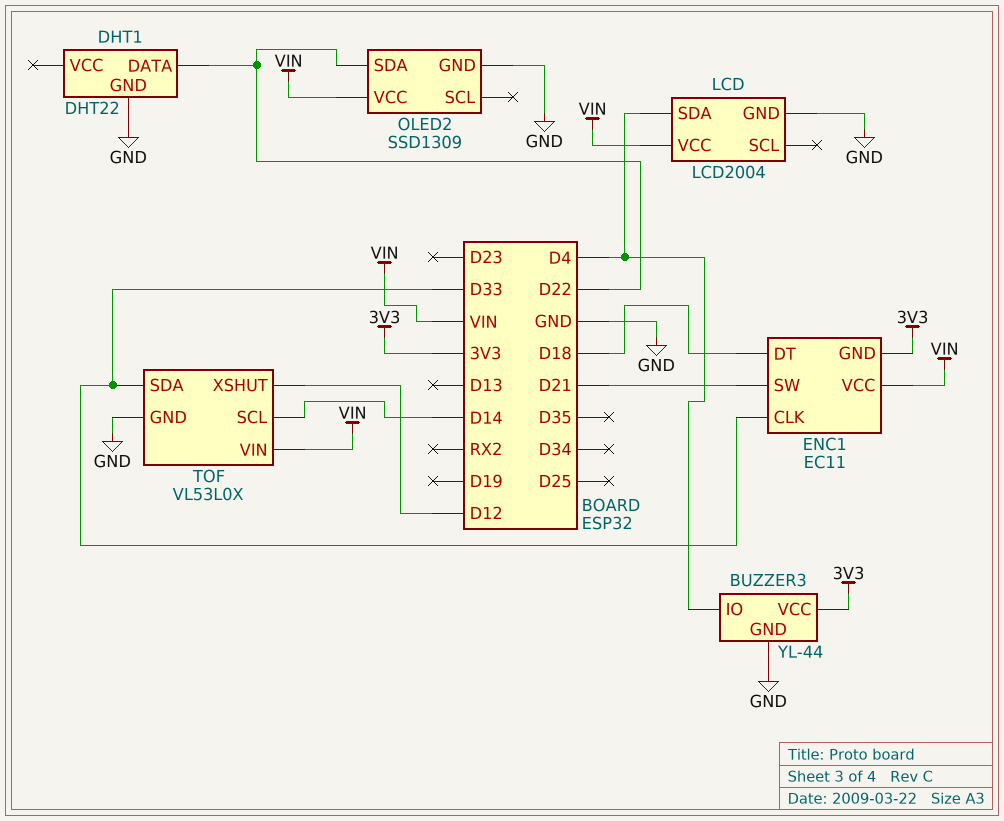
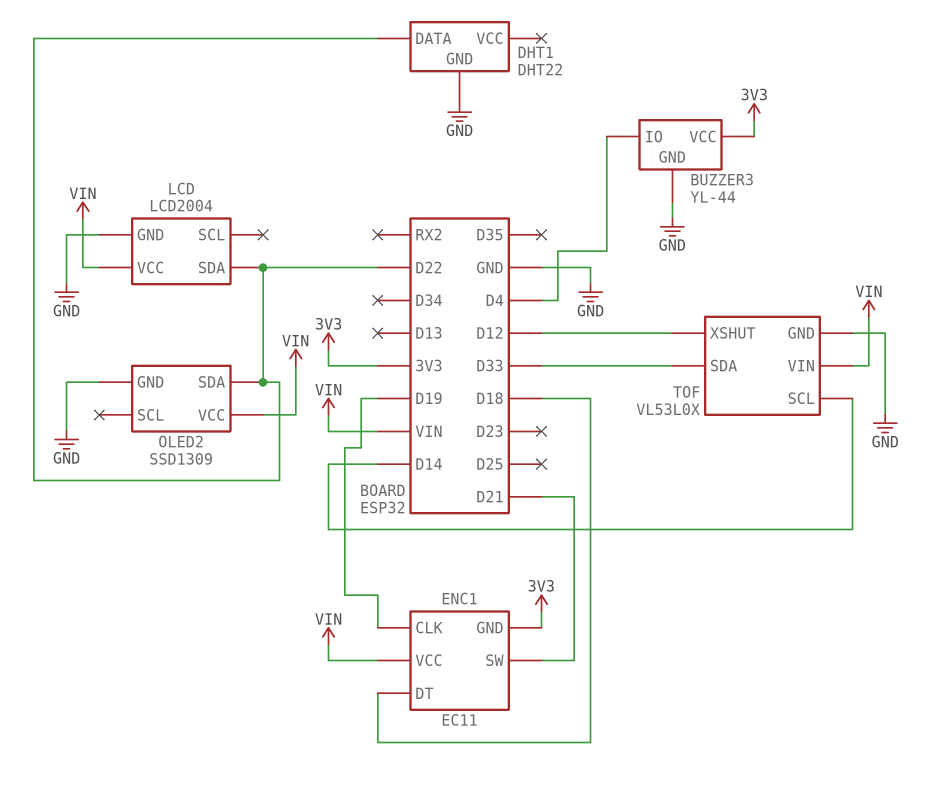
ENC1 pin CLK: D33 -> D19
LCD pin SDA: D4 -> D22

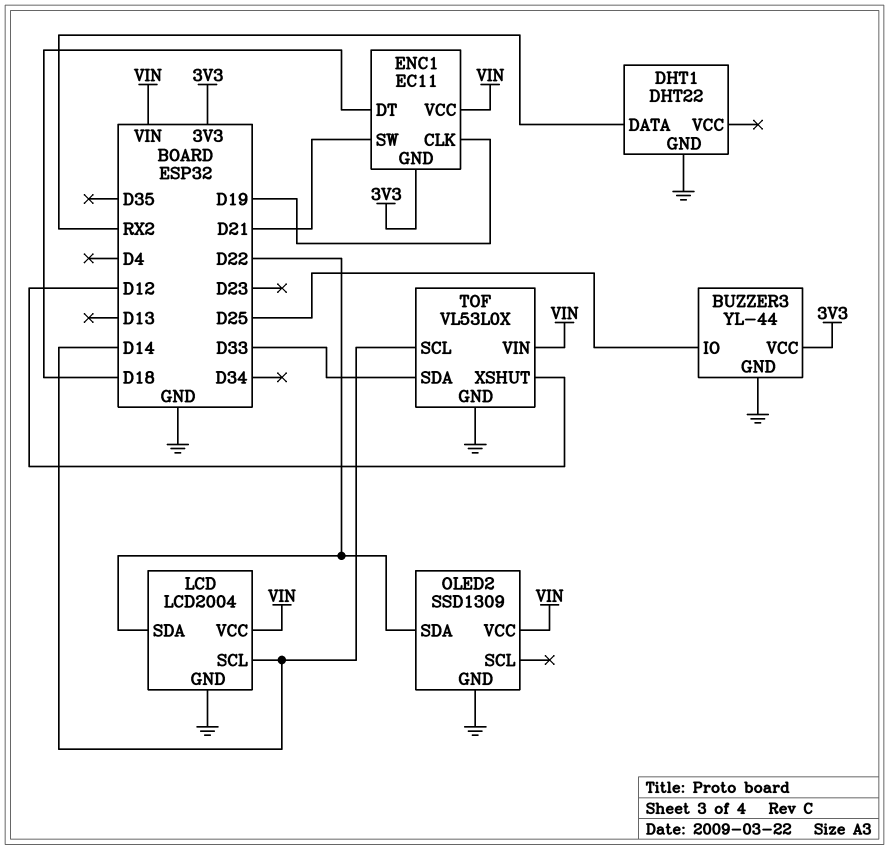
BUZZER3 pin IO: D4 -> D25
DHT1 pin DATA: D22 -> RX2
LCD pin SCL: none -> D14

